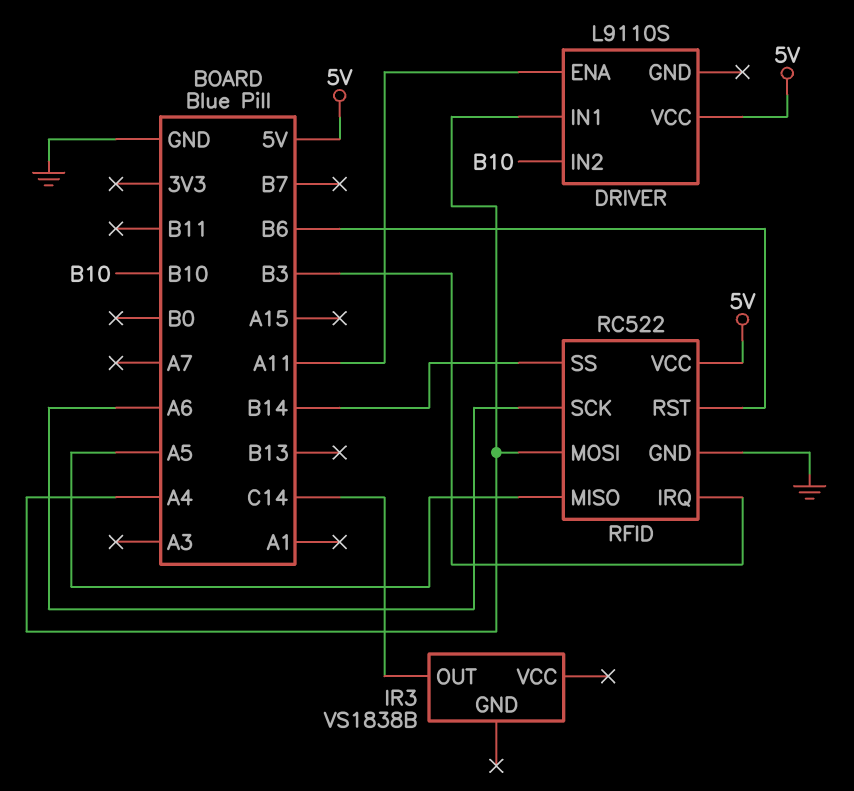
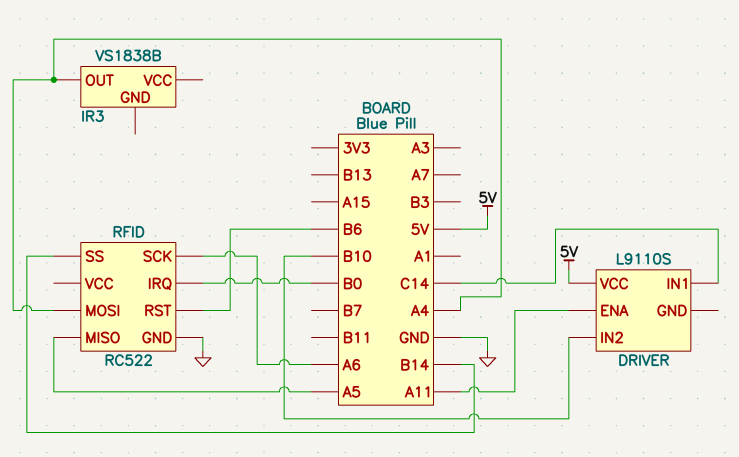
DRIVER pin IN1: A4 -> C14
IR3 pin OUT: C14 -> A4
RFID pin IRQ: B3 -> B0
RFID pin VCC: 5V -> none

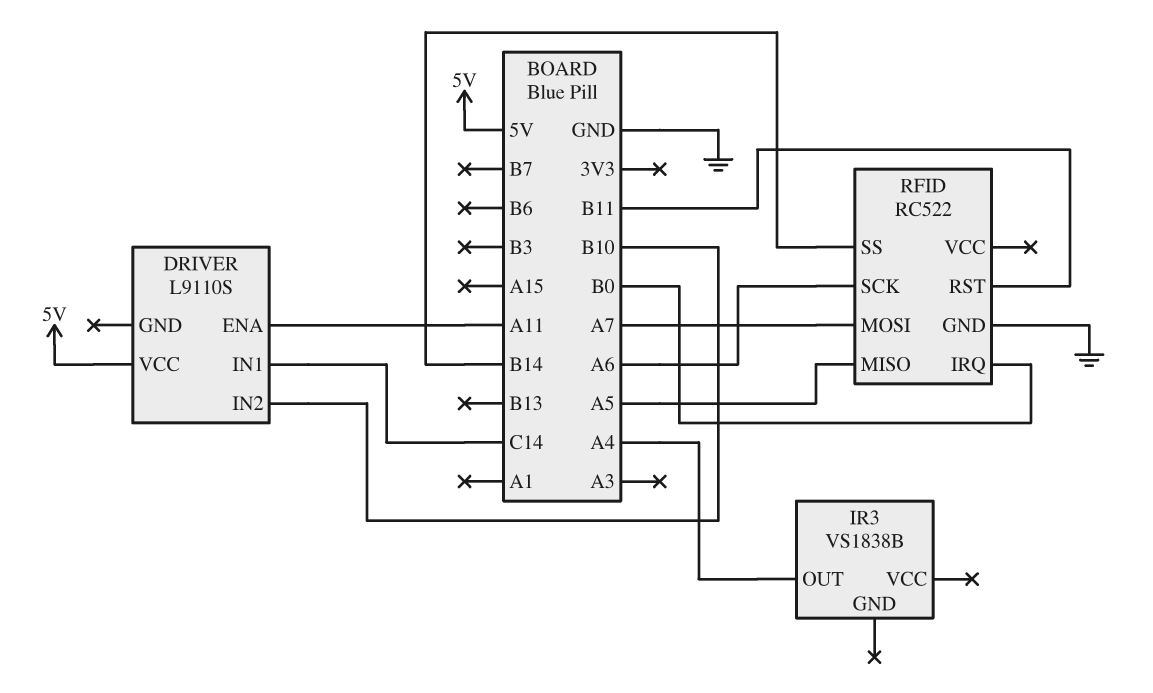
RFID pin MOSI: A4 -> A7
RFID pin RST: B6 -> B11

